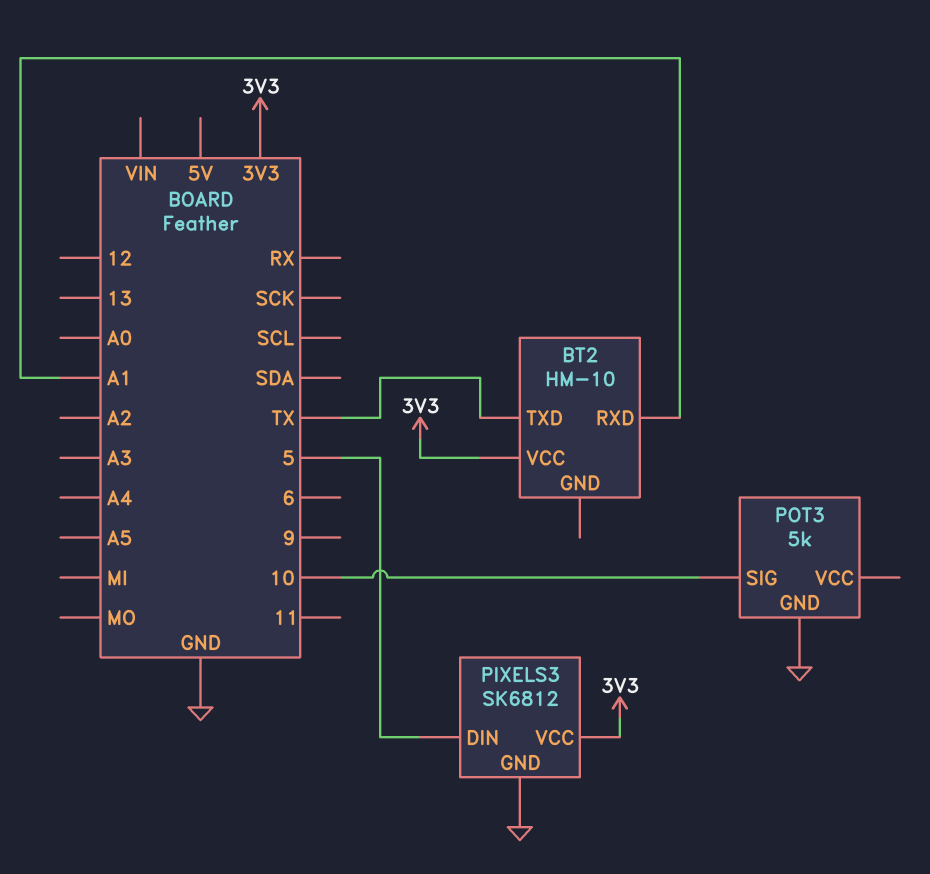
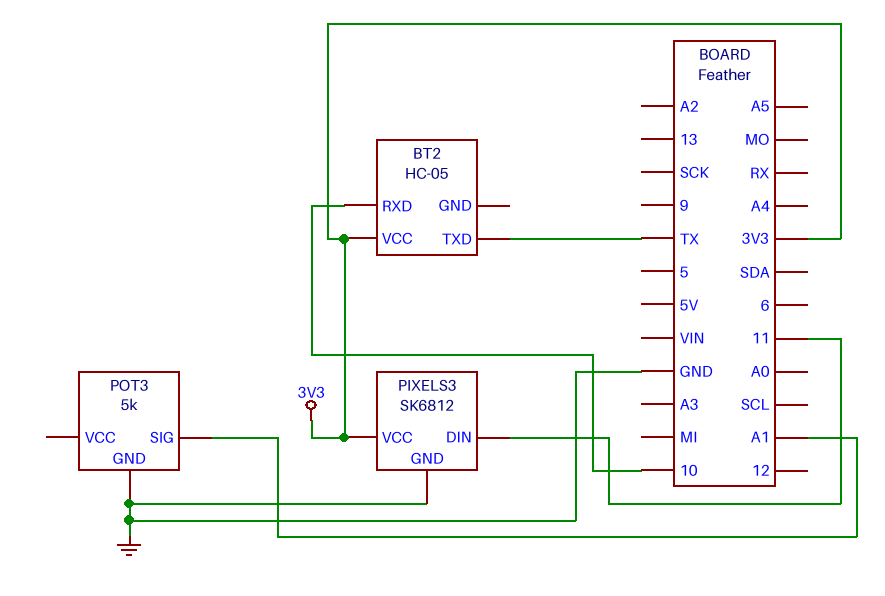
BT2: HM-10 -> HC-05
BT2 pin RXD: A1 -> 10
PIXELS3 pin DIN: 5 -> 11
POT3 pin SIG: 10 -> A1

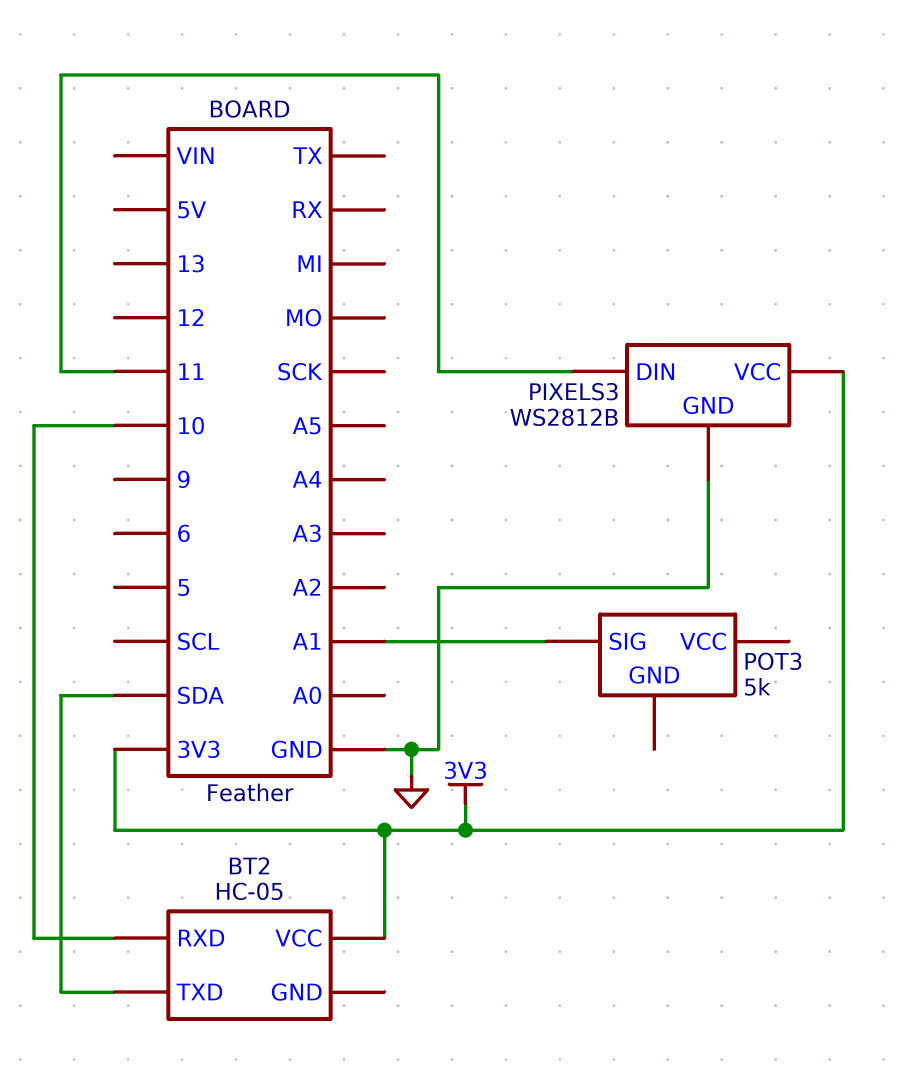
BT2 pin TXD: TX -> SDA
PIXELS3: SK6812 -> WS2812B
POT3 pin GND: GND -> none

